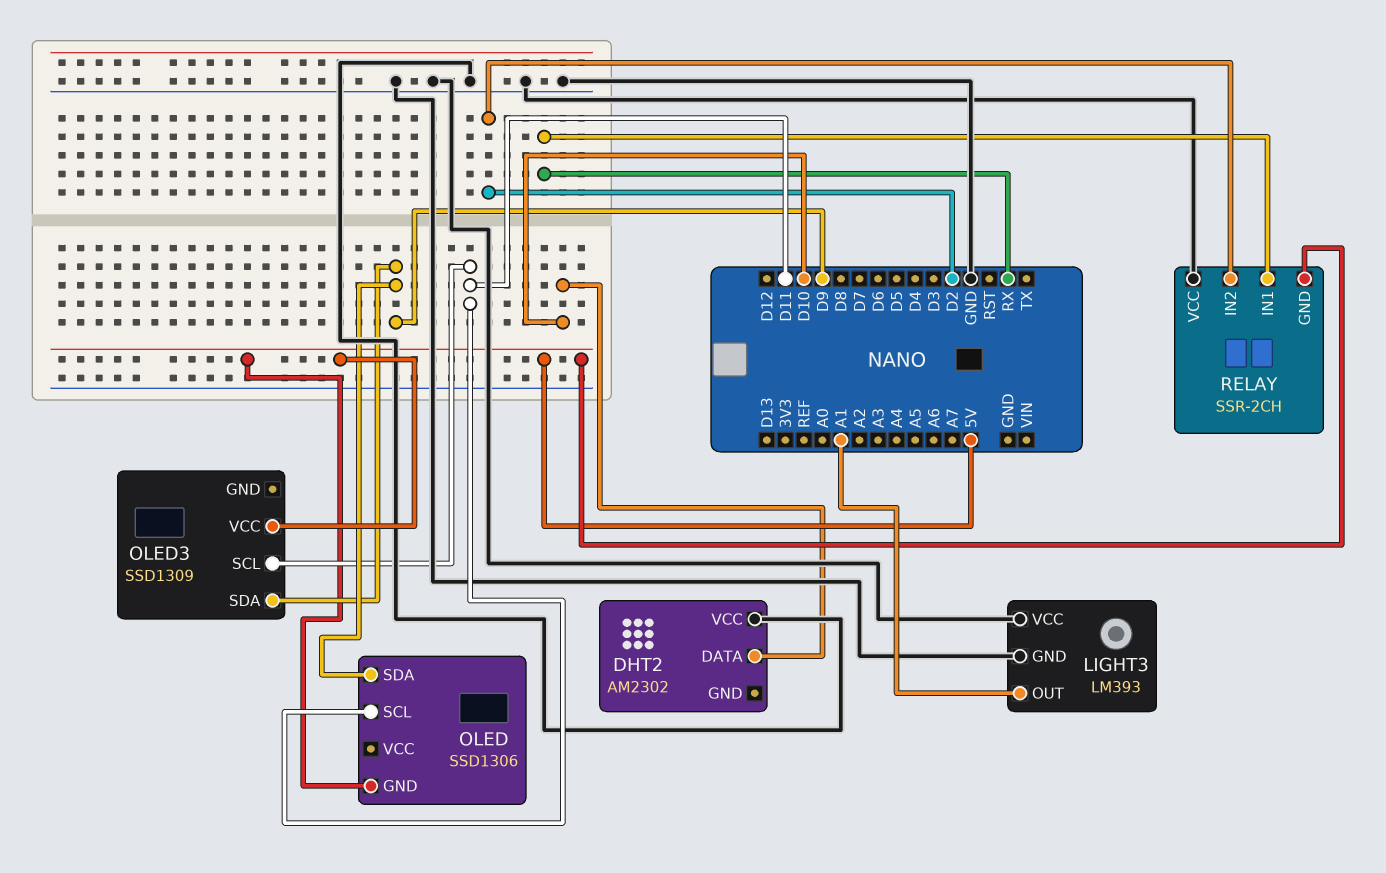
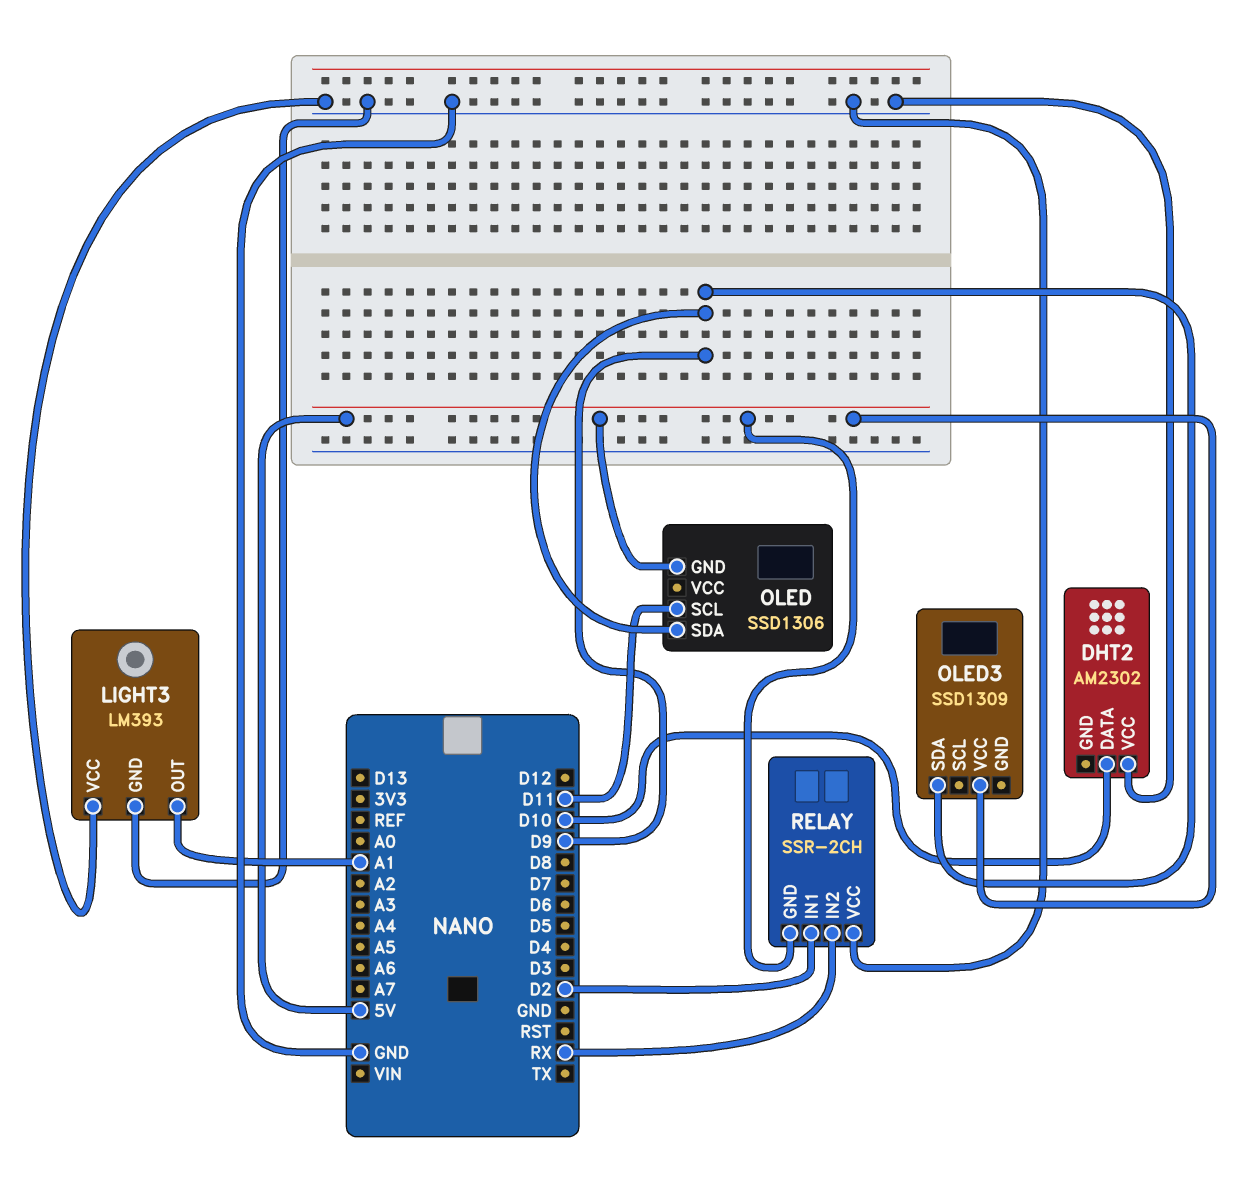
OLED3 pin SCL: D11 -> none
RELAY pin IN1: RX -> D2
RELAY pin IN2: D2 -> RX

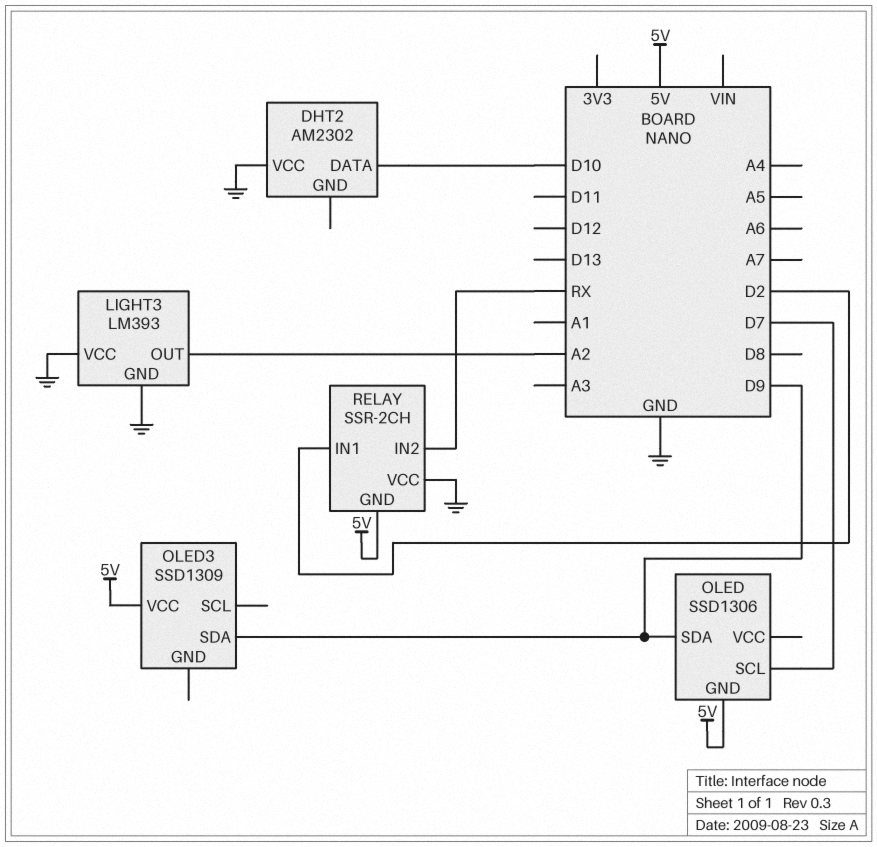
LIGHT3 pin OUT: A1 -> A2
OLED pin SCL: D11 -> D7

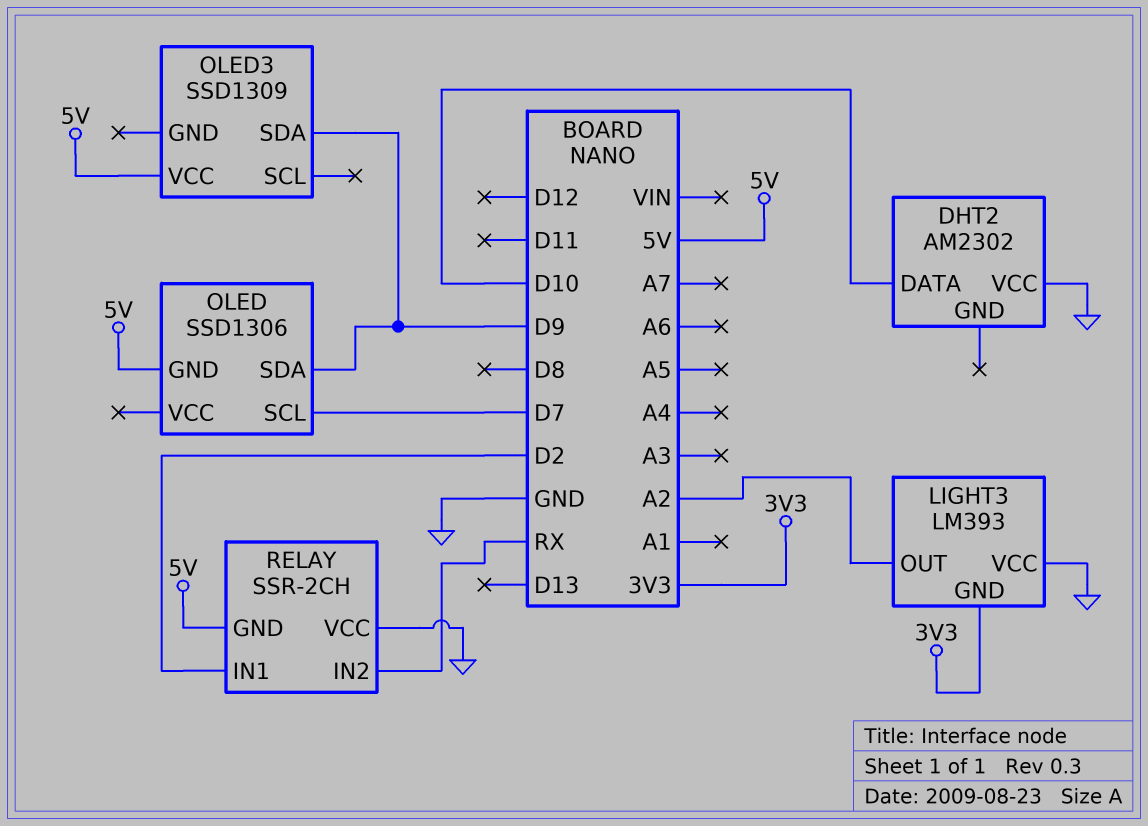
LIGHT3 pin GND: GND -> 3V3

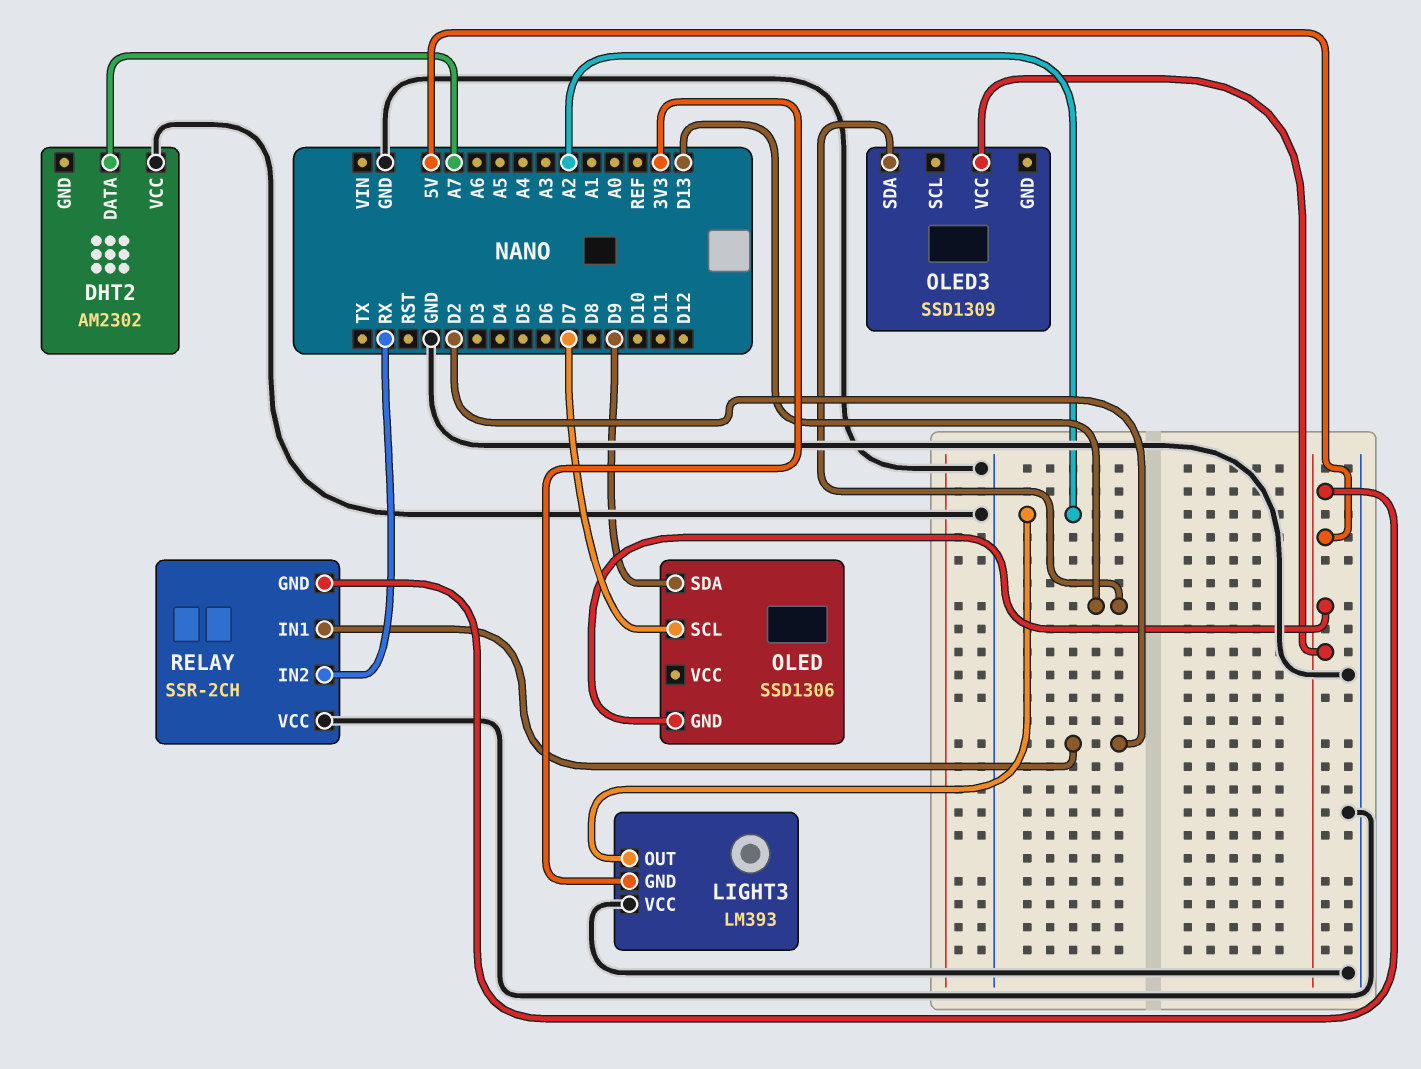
DHT2 pin DATA: D10 -> A7
OLED3 pin SDA: D9 -> D13

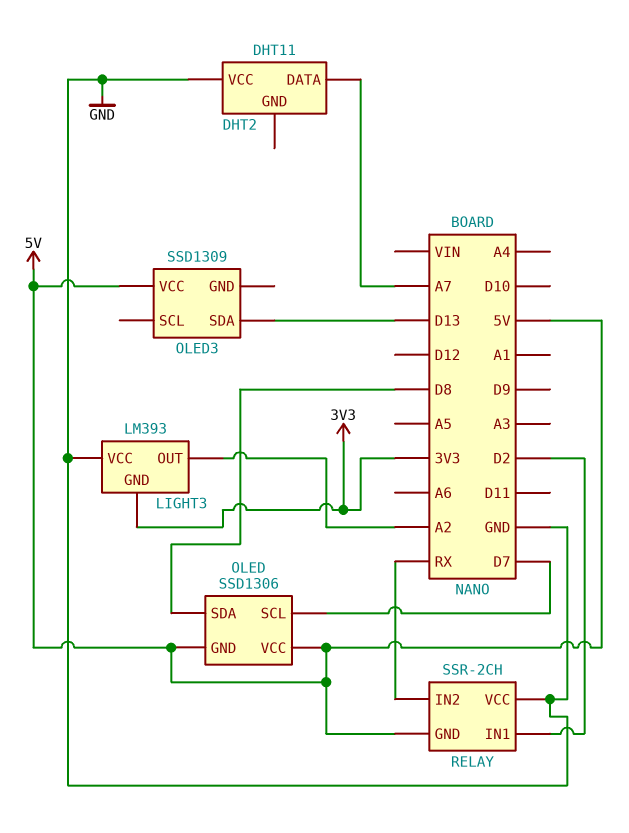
DHT2: AM2302 -> DHT11
OLED pin SDA: D9 -> D8
OLED pin VCC: none -> 5V

